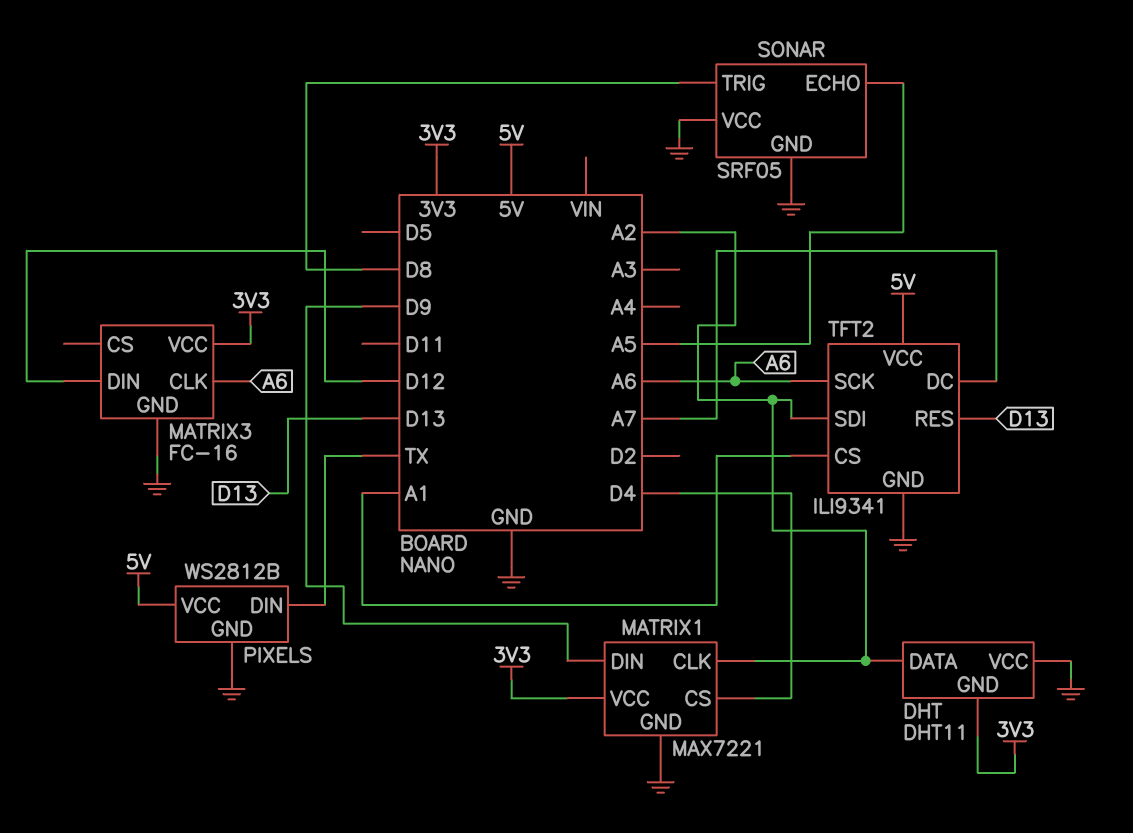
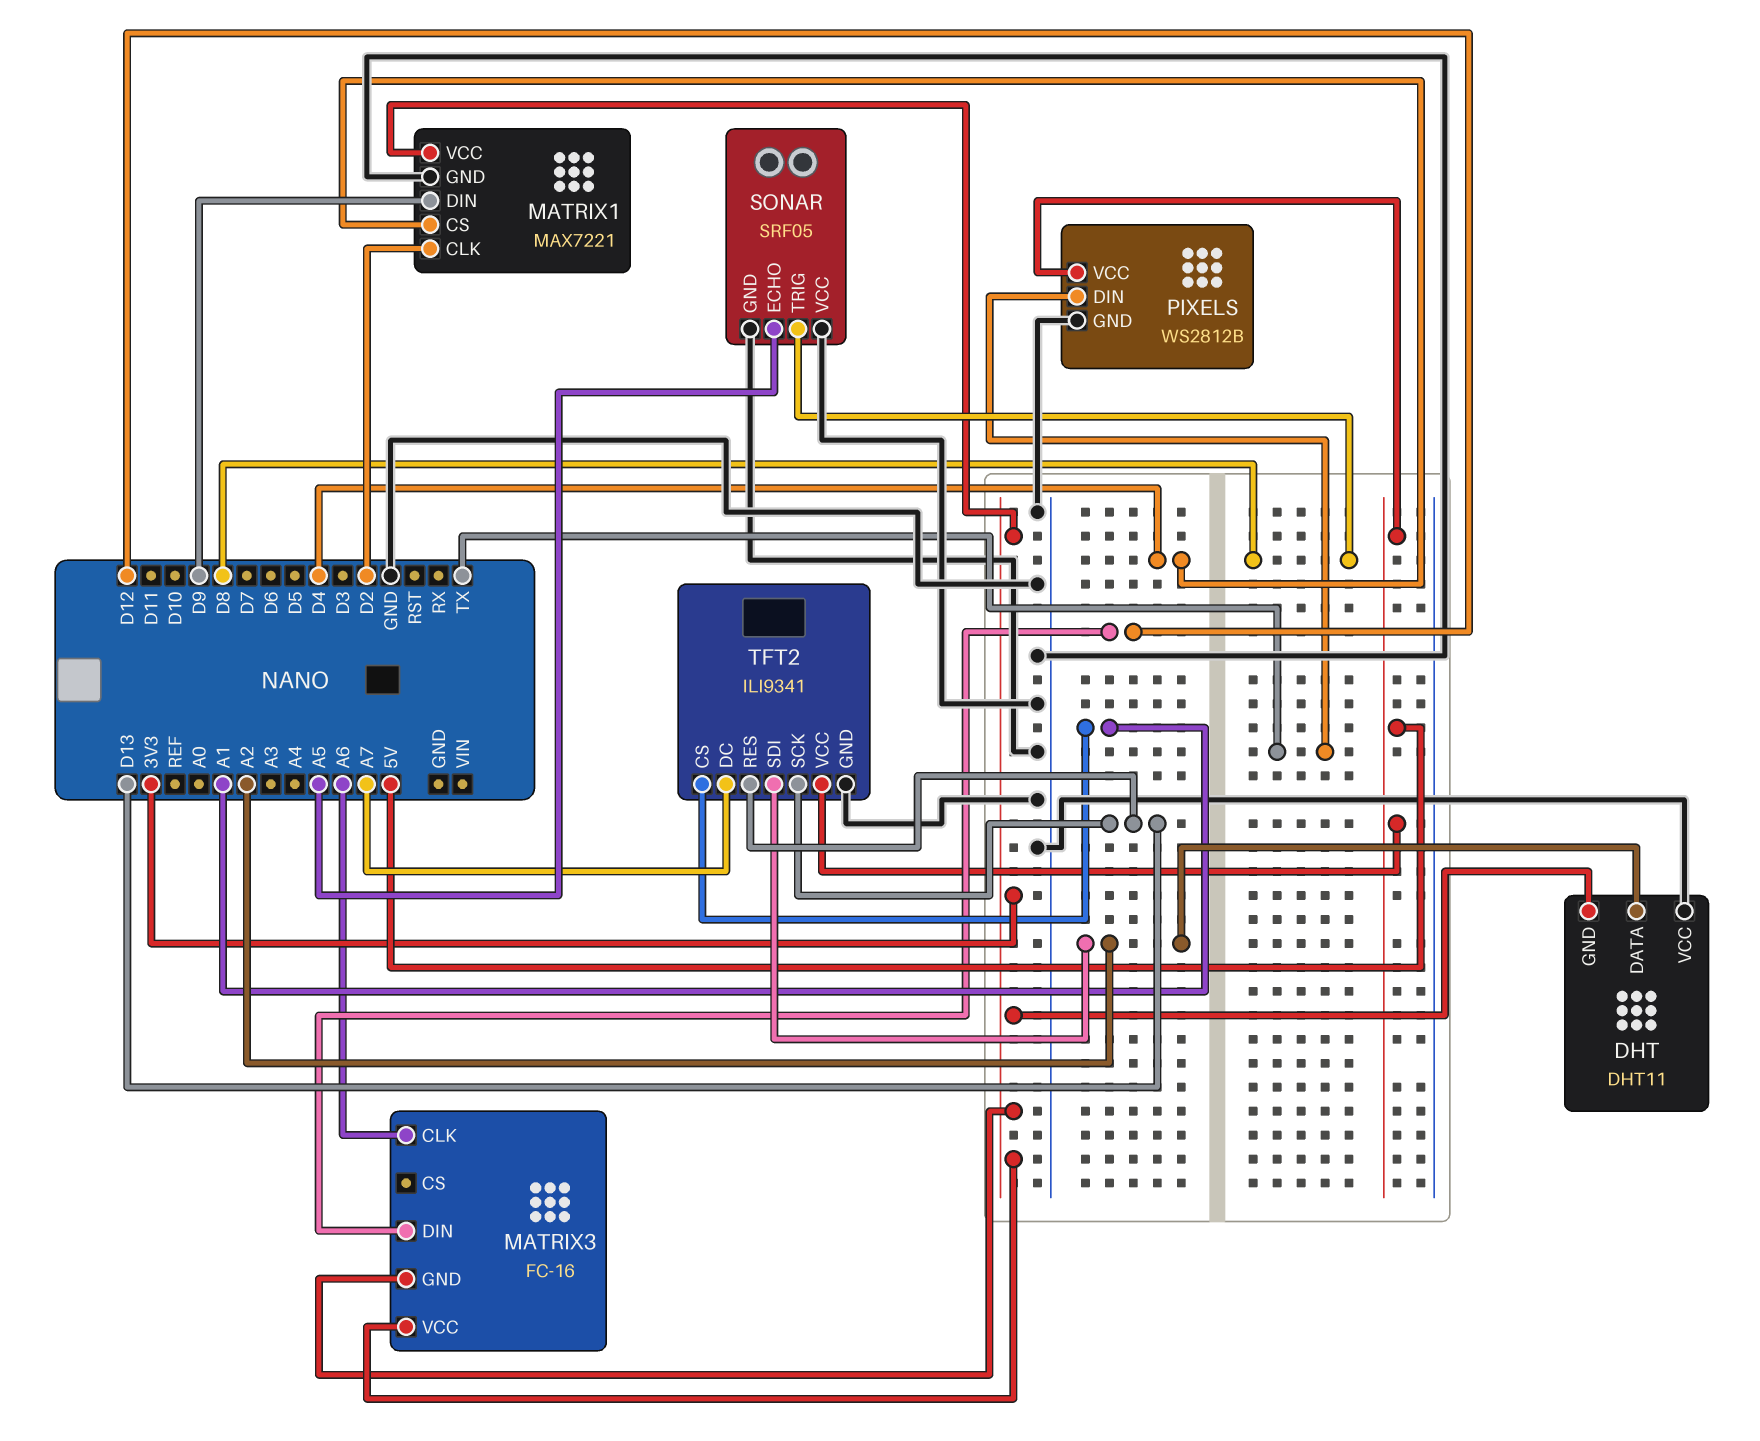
MATRIX1 pin CLK: A2 -> D2
MATRIX3 pin GND: GND -> 3V3
TFT2 pin SCK: A6 -> D13

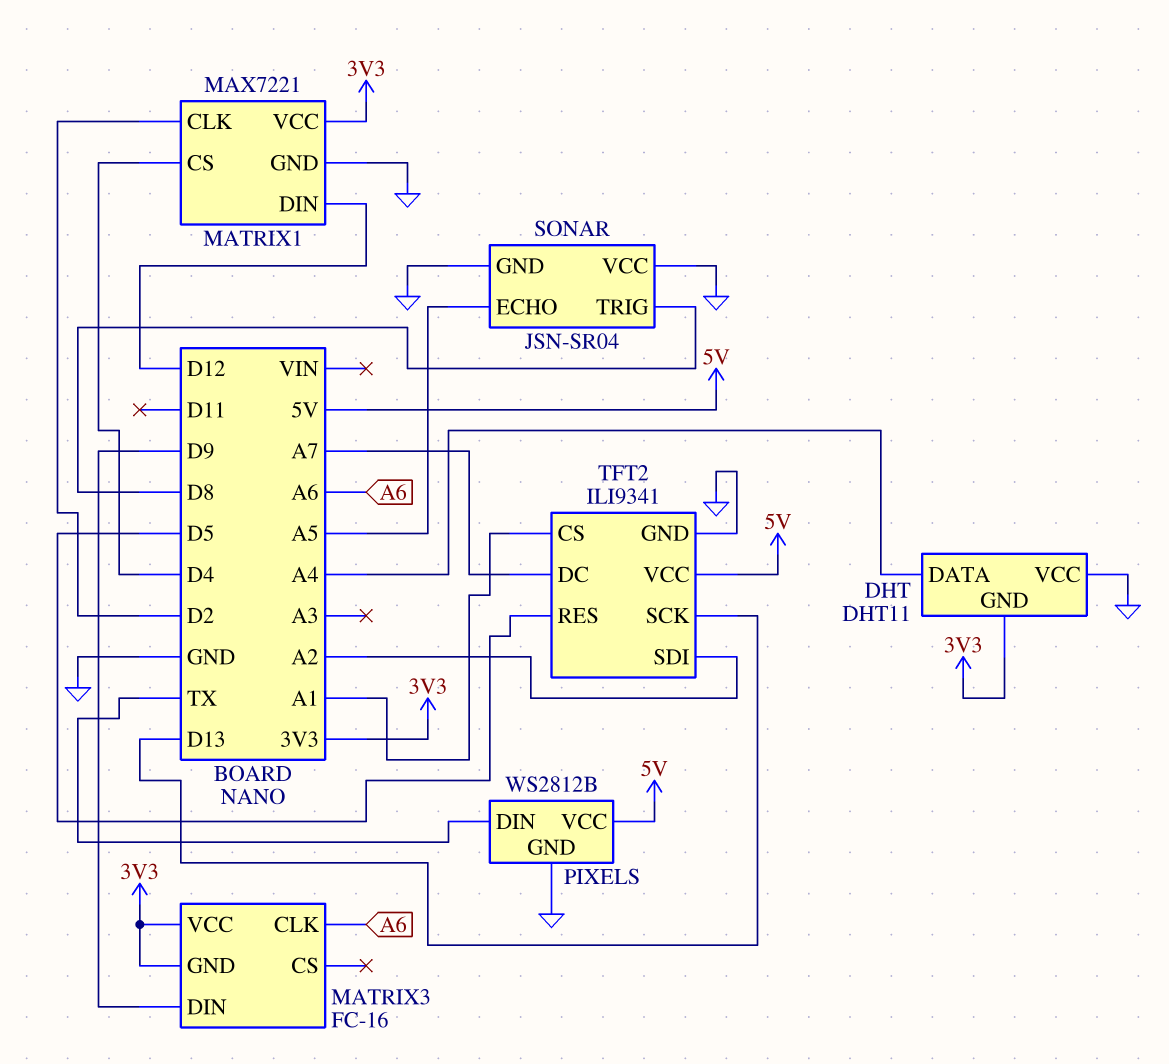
DHT pin DATA: A2 -> A4
MATRIX1 pin DIN: D9 -> D12
MATRIX3 pin DIN: D12 -> D9
SONAR: SRF05 -> JSN-SR04
TFT2 pin RES: D13 -> D5

